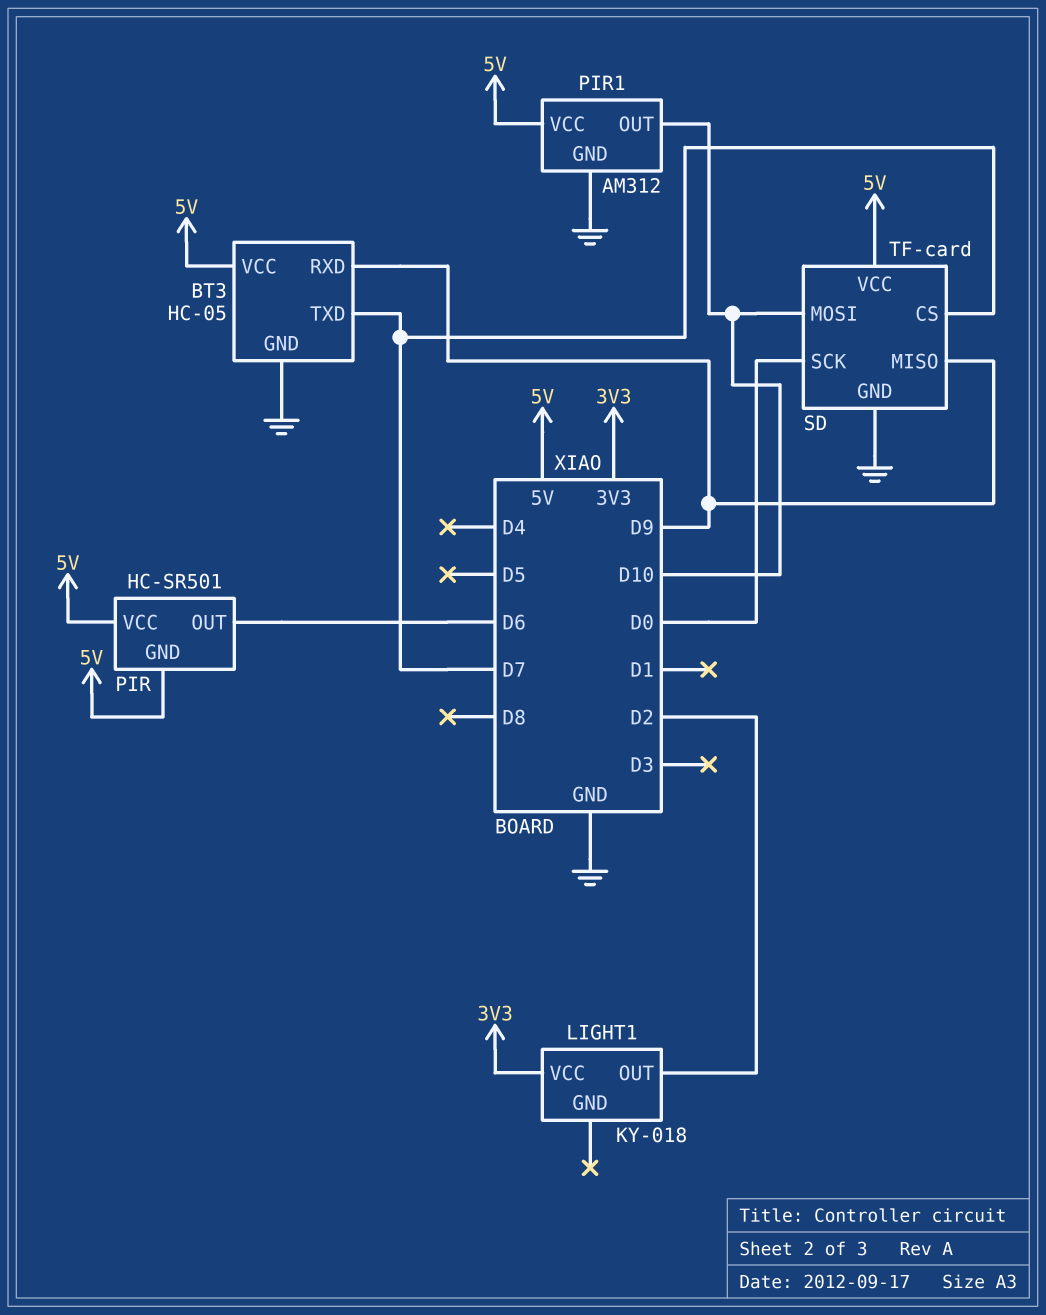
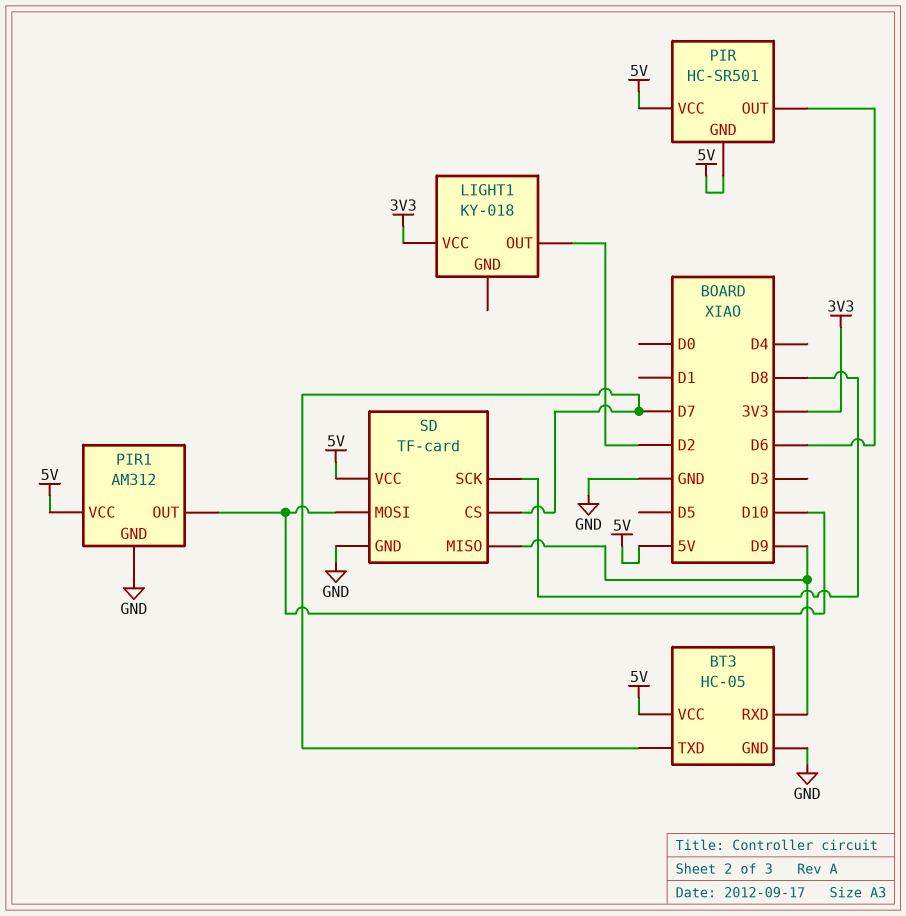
SD pin SCK: D0 -> D8

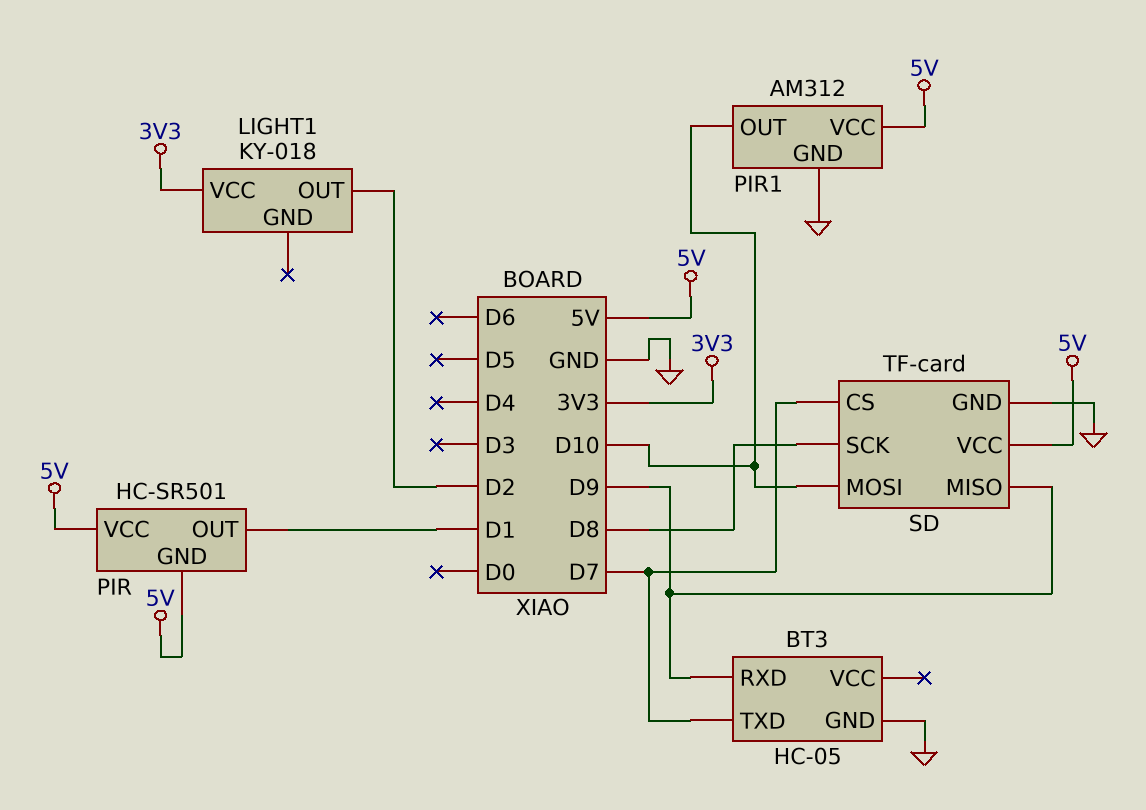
BT3 pin VCC: 5V -> none
PIR pin OUT: D6 -> D1

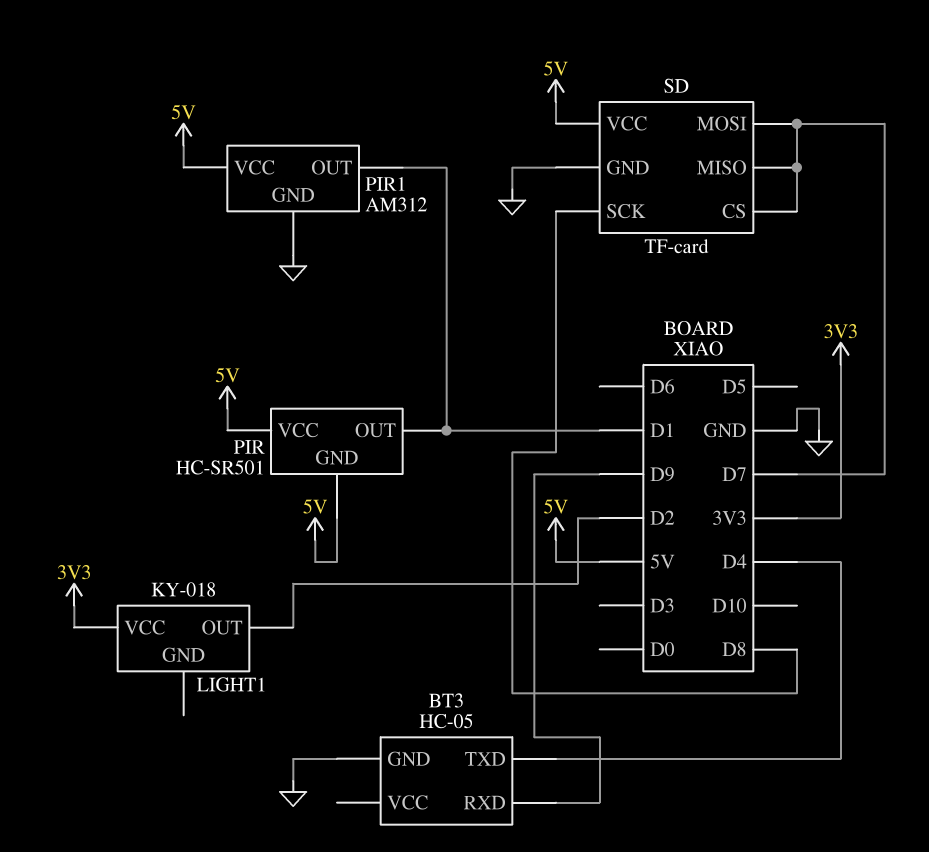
BT3 pin TXD: D7 -> D4
PIR1 pin OUT: D10 -> D1
SD pin MISO: D9 -> D7
SD pin MOSI: D10 -> D7

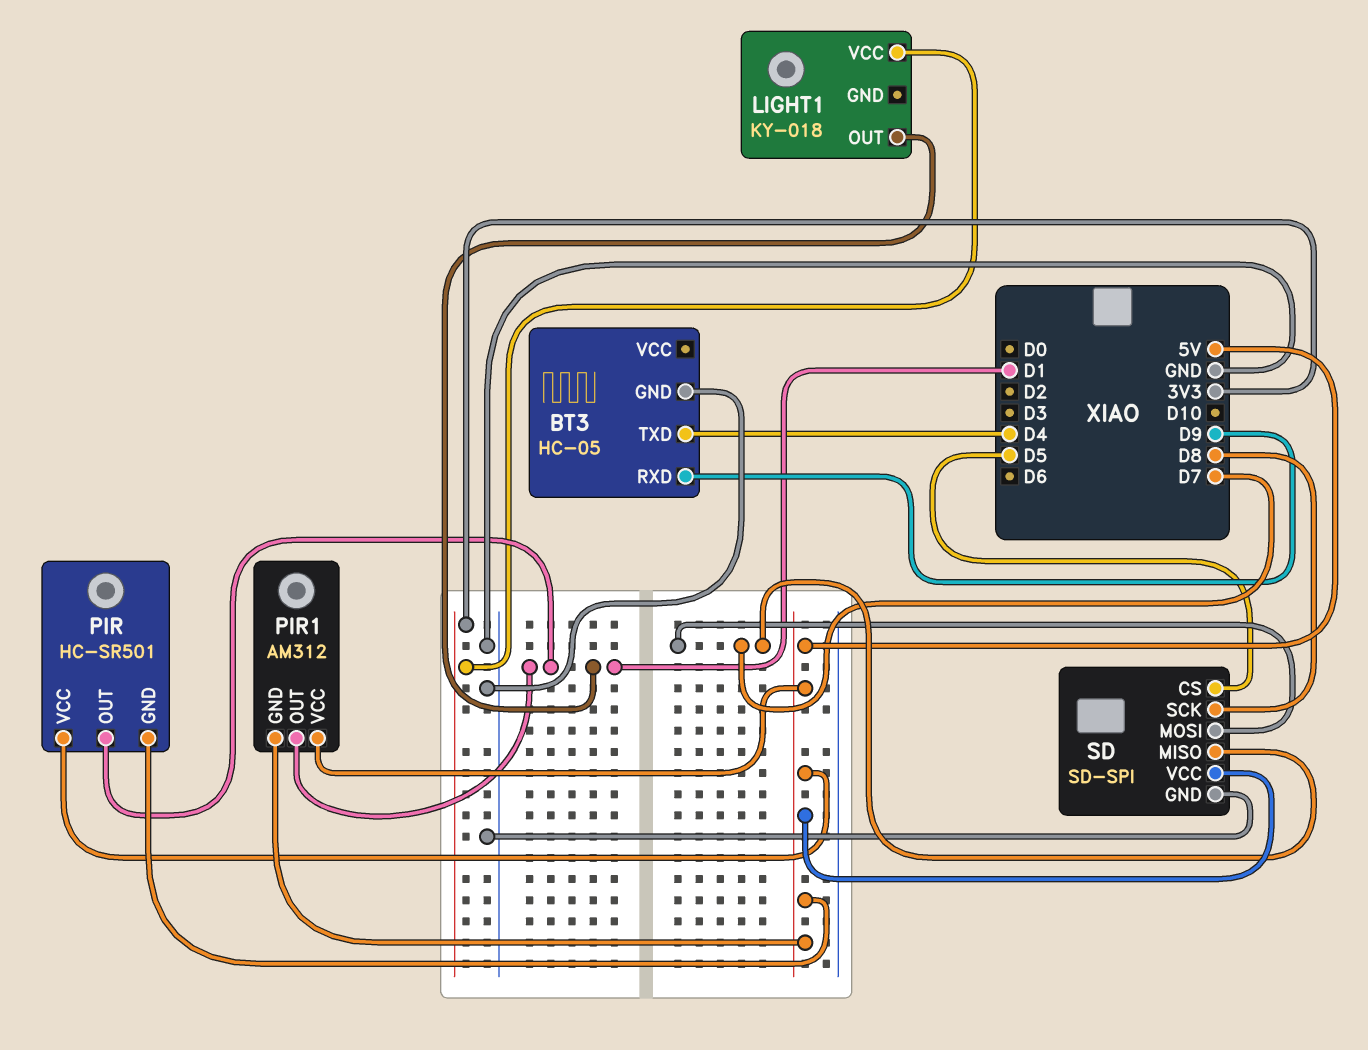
LIGHT1 pin OUT: D2 -> D1
PIR1 pin GND: GND -> 5V
SD: TF-card -> SD-SPI
SD pin CS: D7 -> D5

